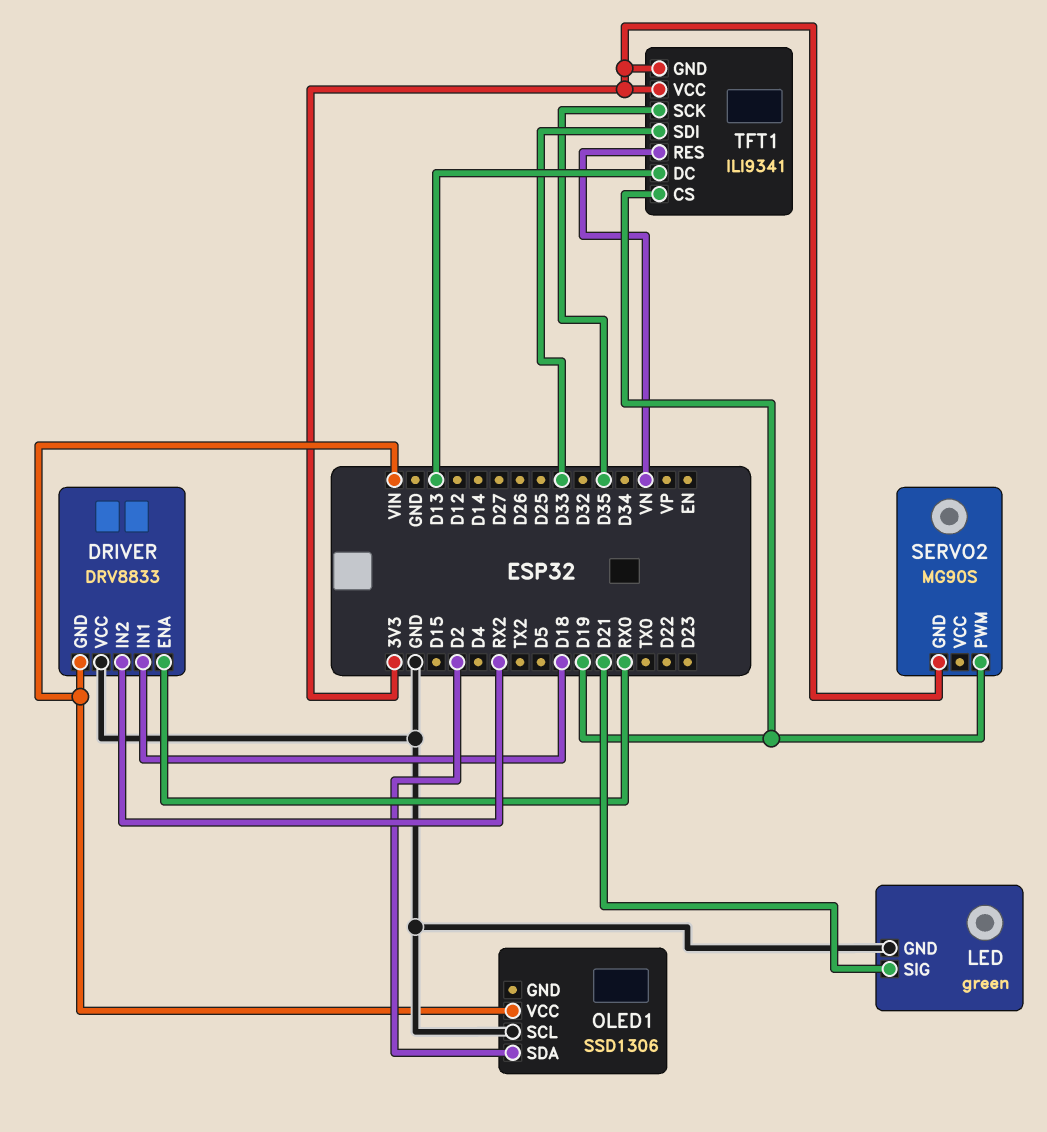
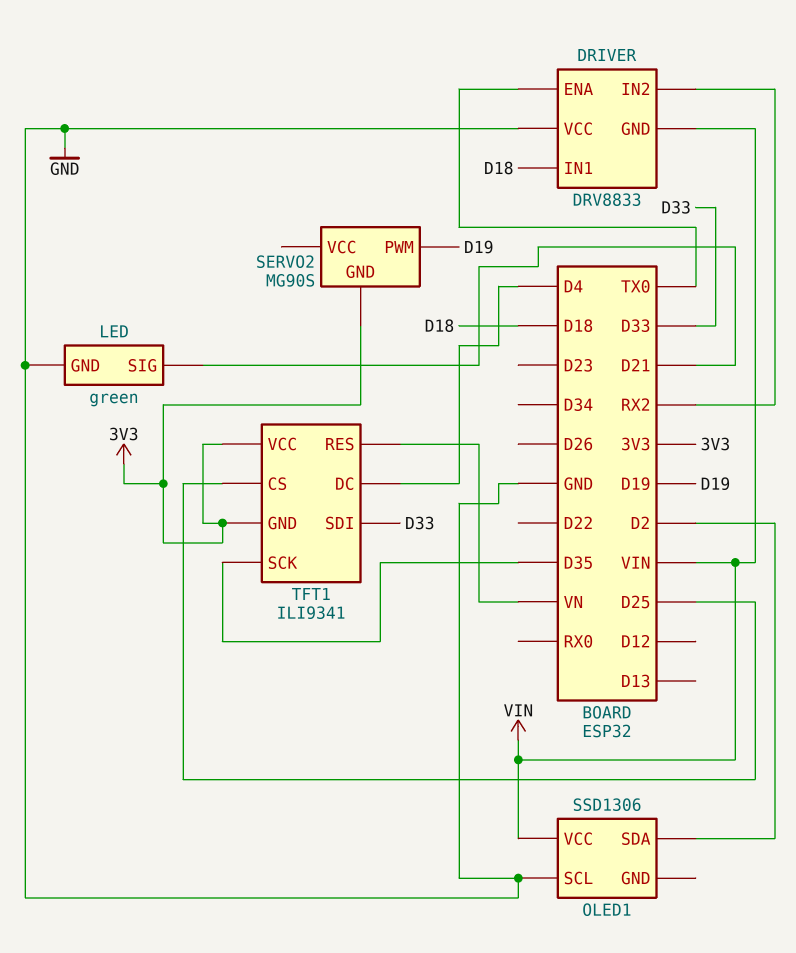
DRIVER pin ENA: RX0 -> TX0
TFT1 pin CS: D19 -> D25
TFT1 pin DC: D13 -> D4

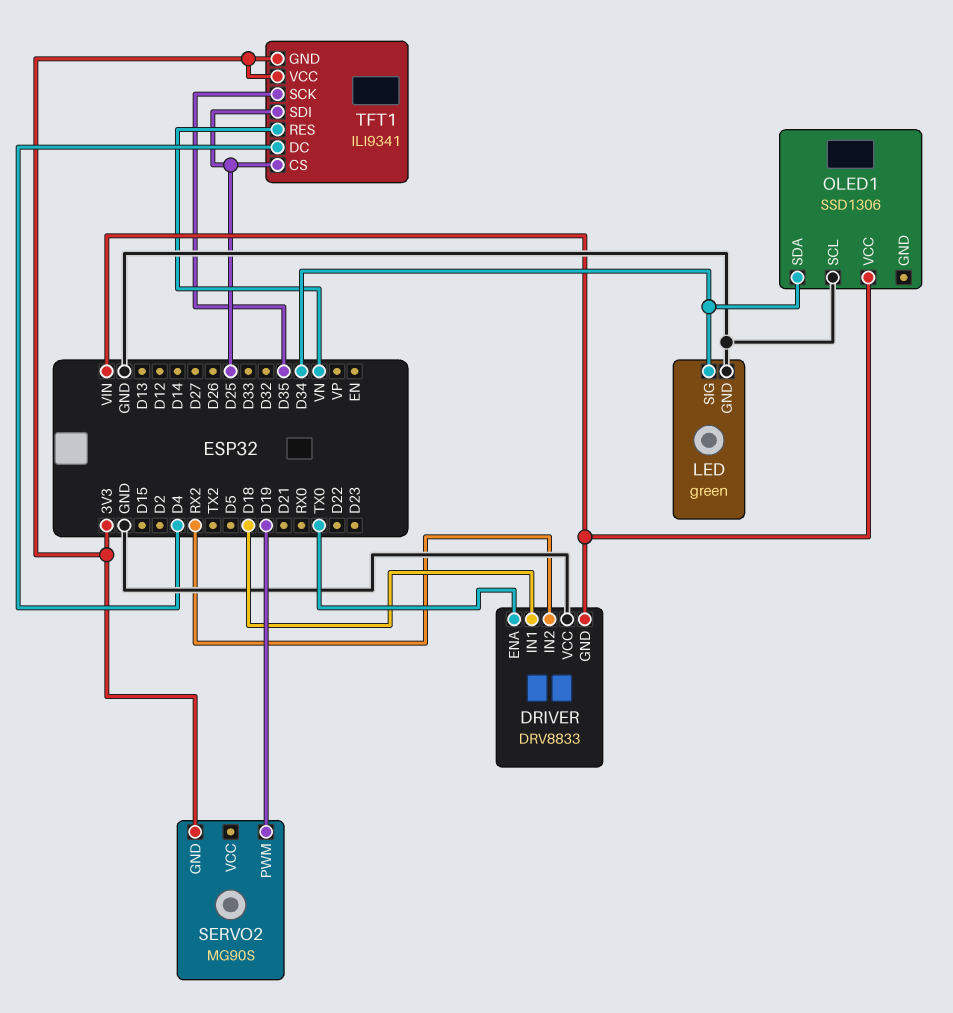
LED pin SIG: D21 -> D34
OLED1 pin SDA: D2 -> D34
TFT1 pin SDI: D33 -> D25

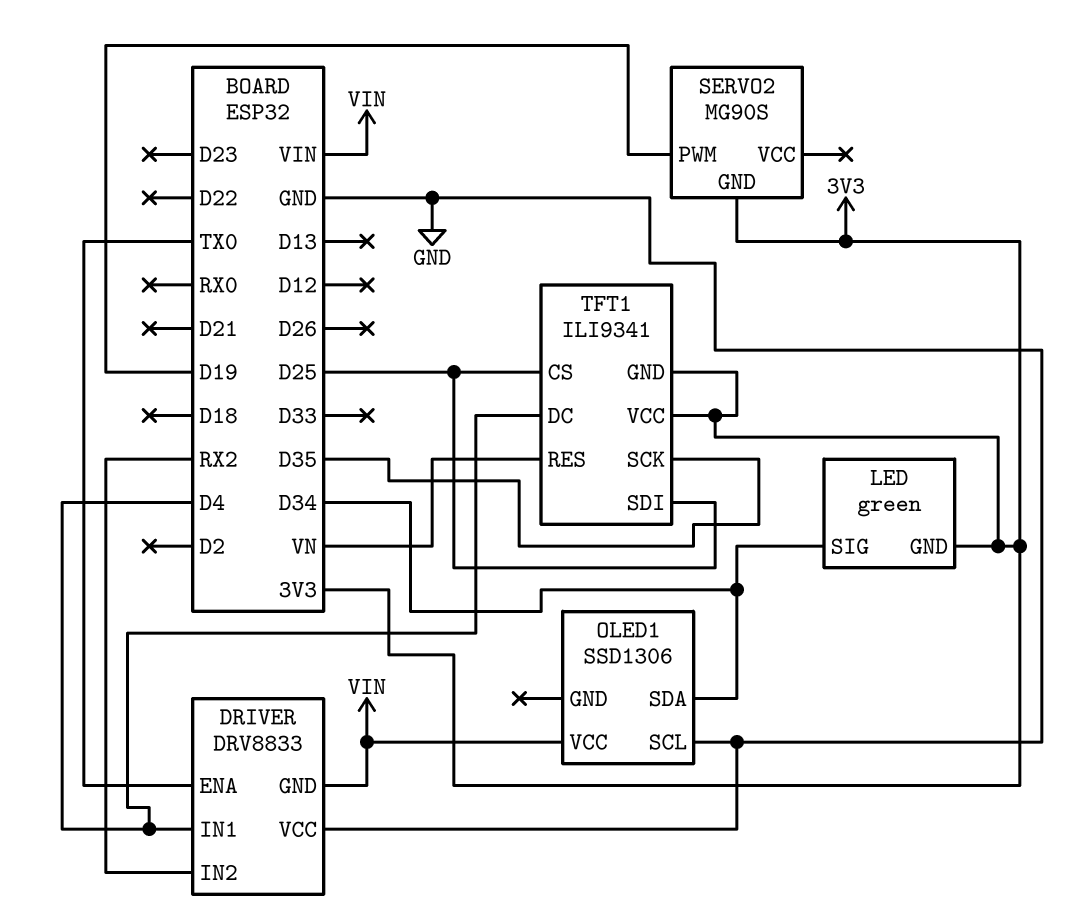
DRIVER pin IN1: D18 -> D4
LED pin GND: GND -> 3V3

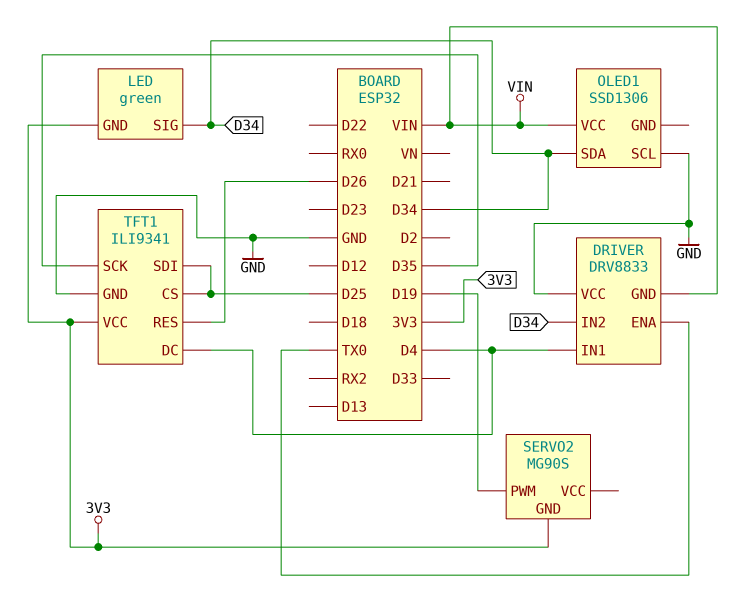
DRIVER pin IN2: RX2 -> D34
TFT1 pin GND: 3V3 -> GND
TFT1 pin RES: VN -> D26

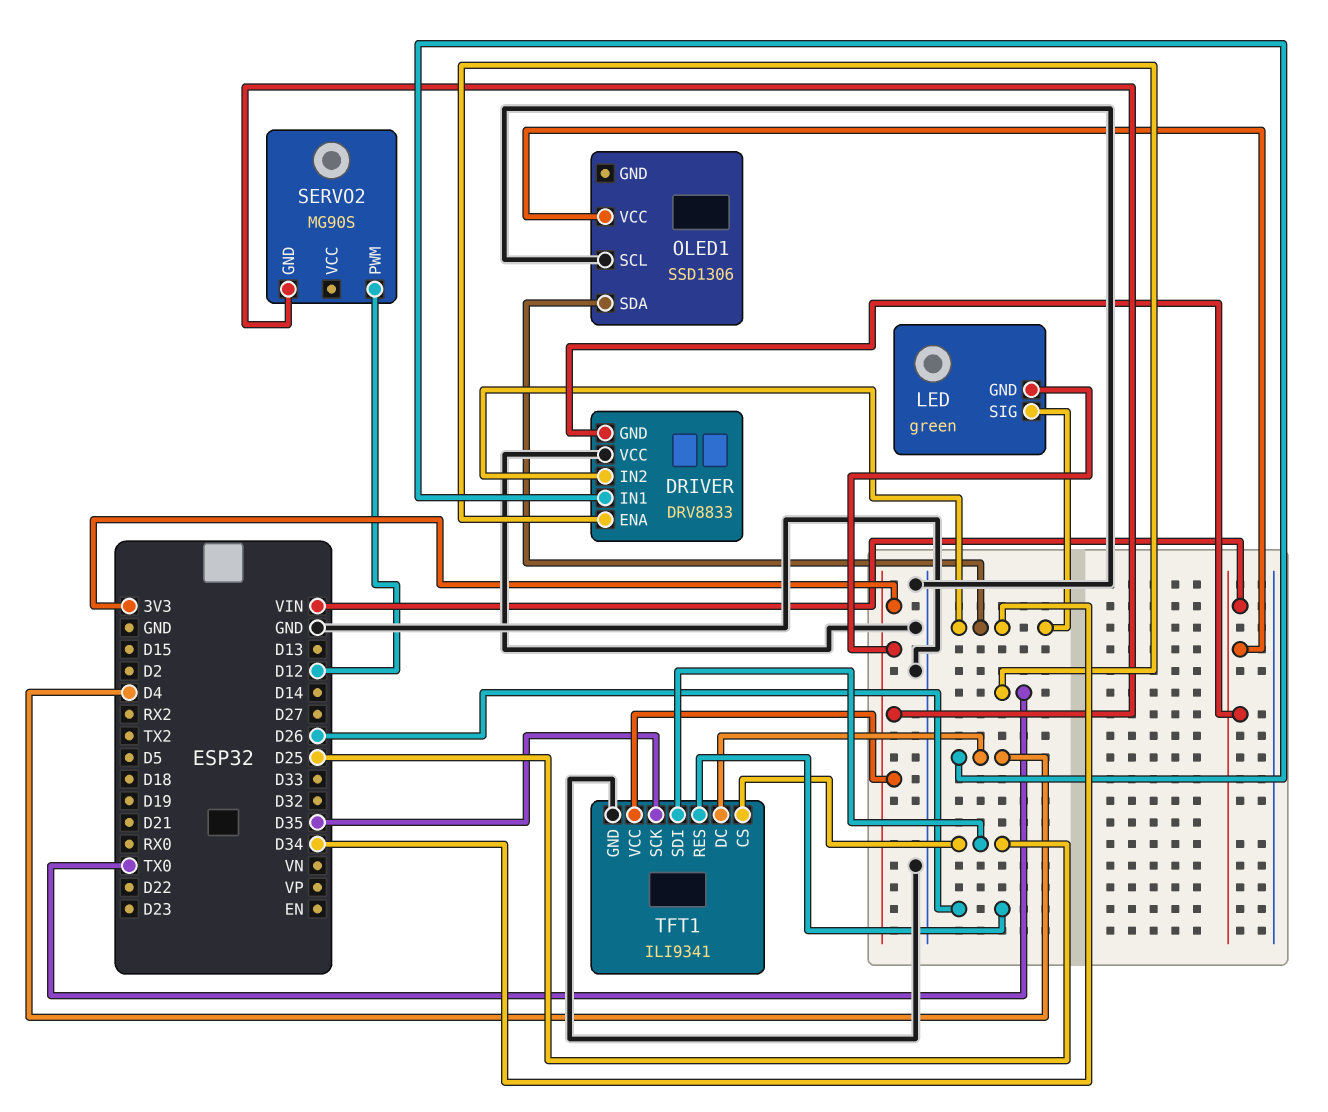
SERVO2 pin PWM: D19 -> D12

